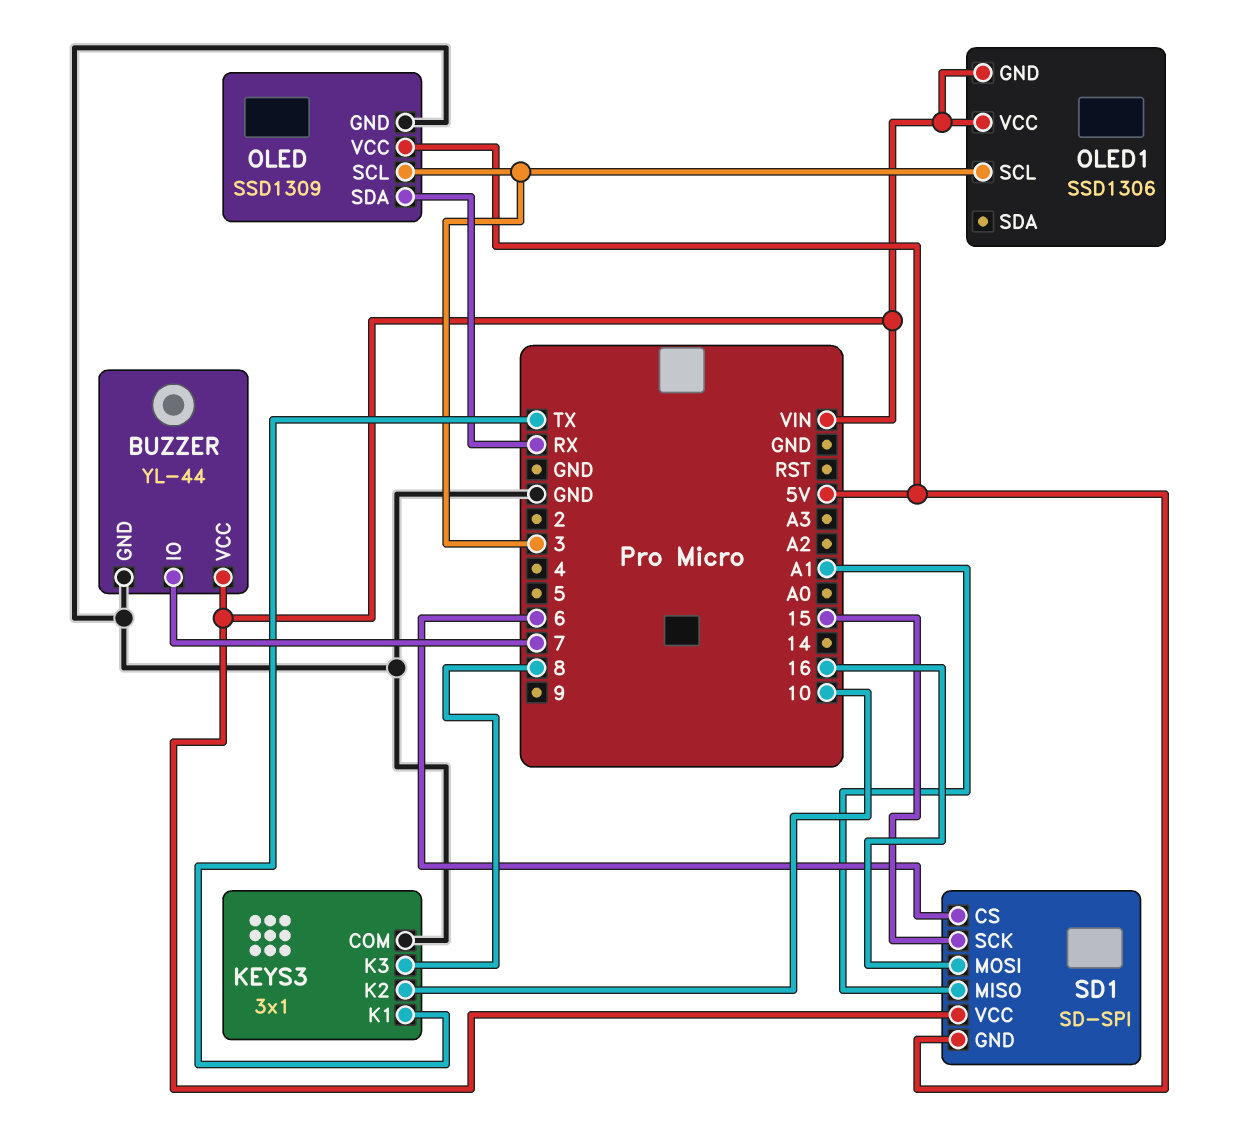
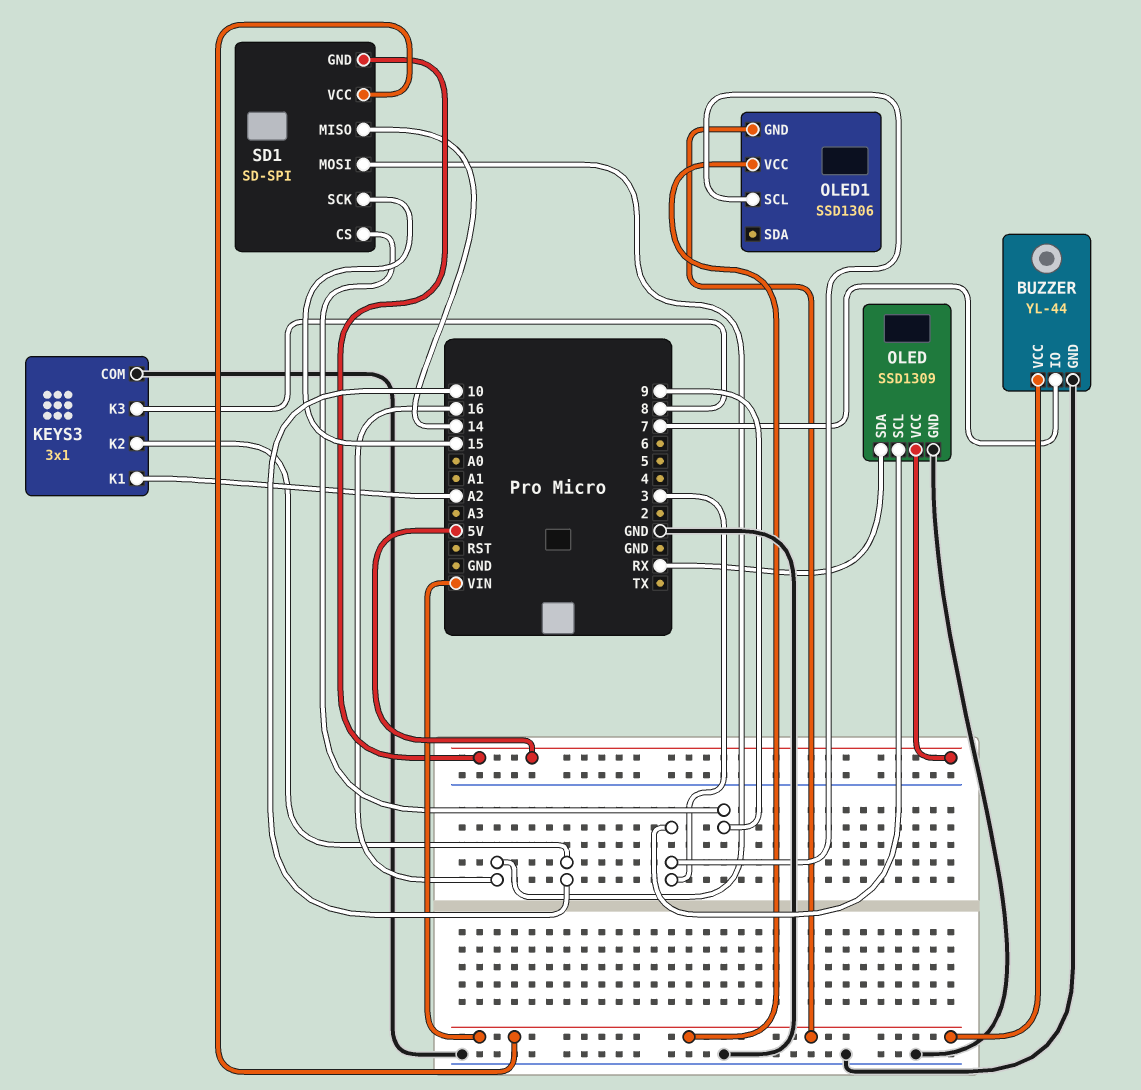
KEYS3 pin K1: TX -> A2
SD1 pin CS: 6 -> 9
SD1 pin MISO: A1 -> 14

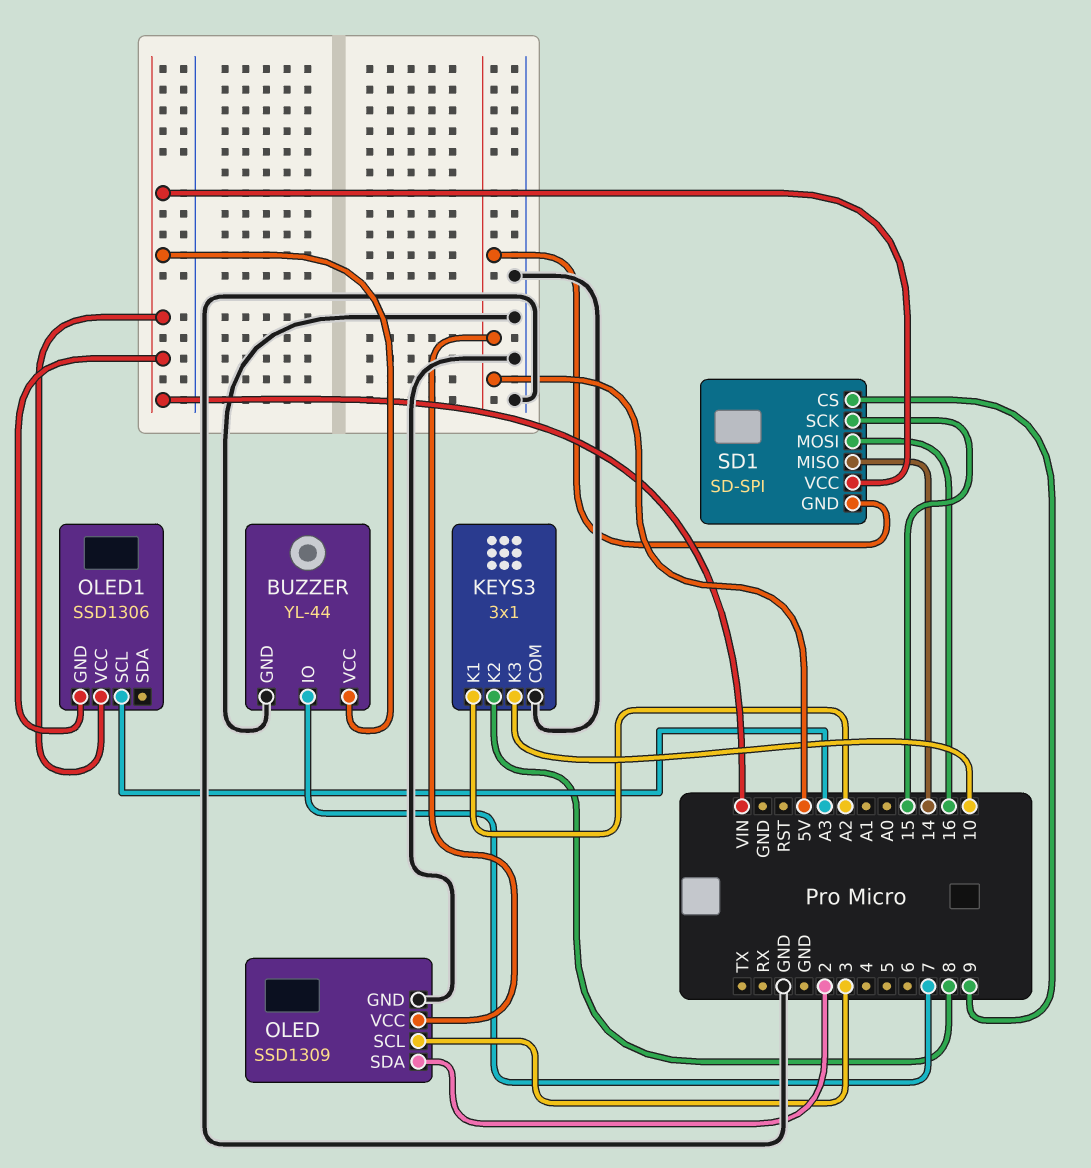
KEYS3 pin K2: 10 -> 8
KEYS3 pin K3: 8 -> 10
OLED pin SDA: RX -> 2
OLED1 pin SCL: 3 -> A3

